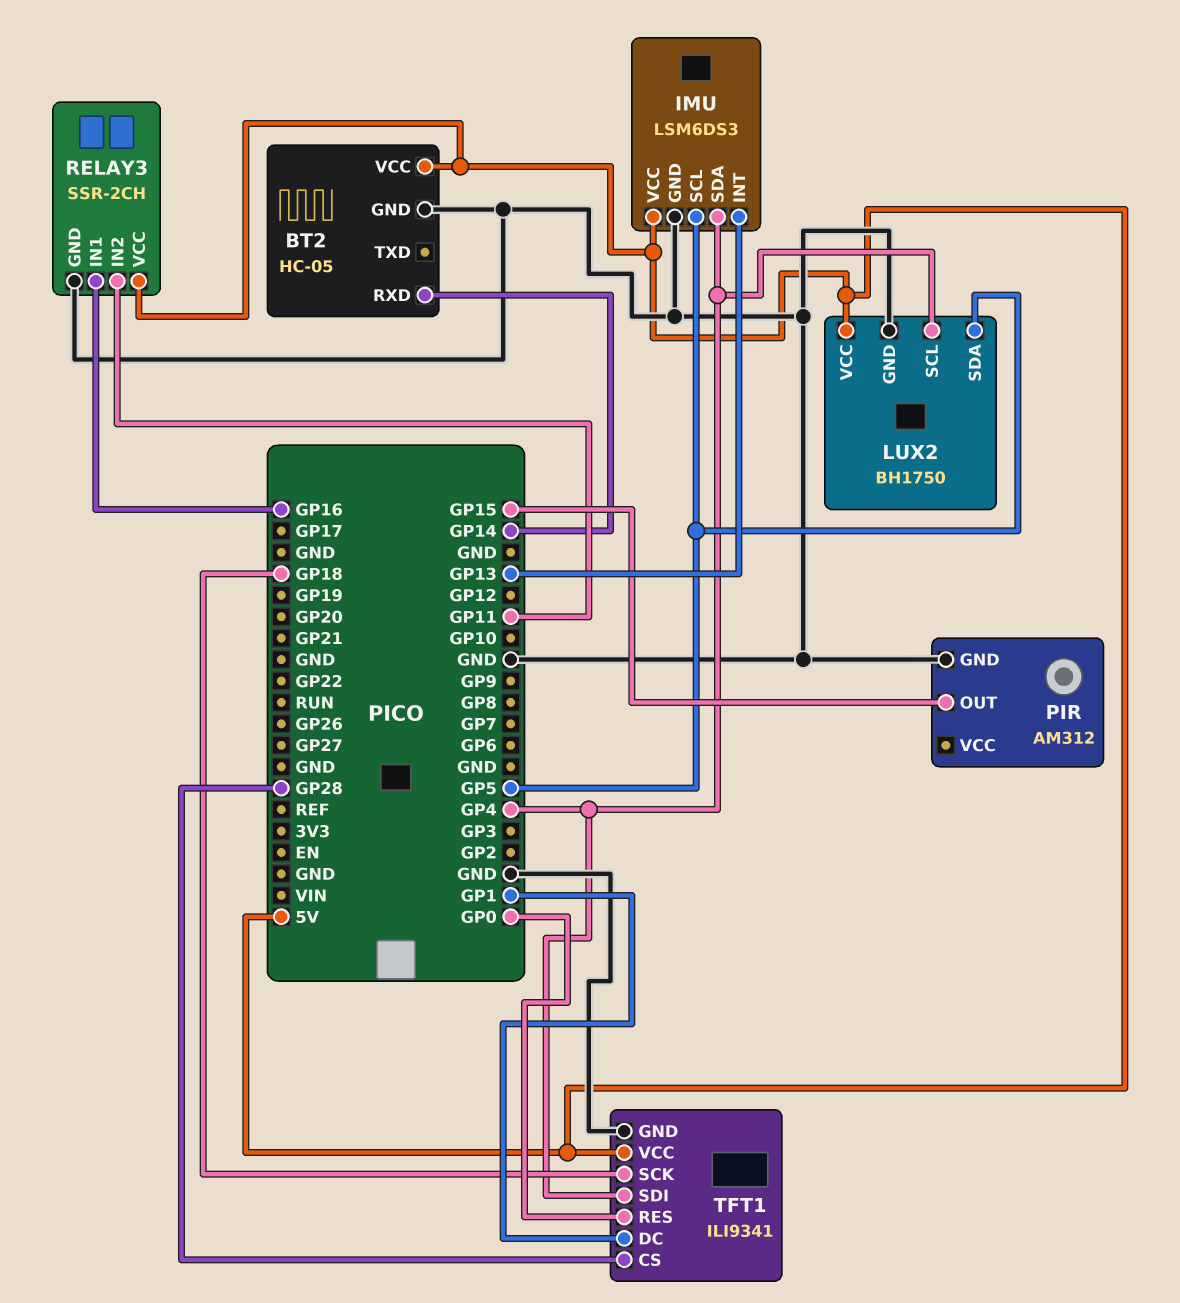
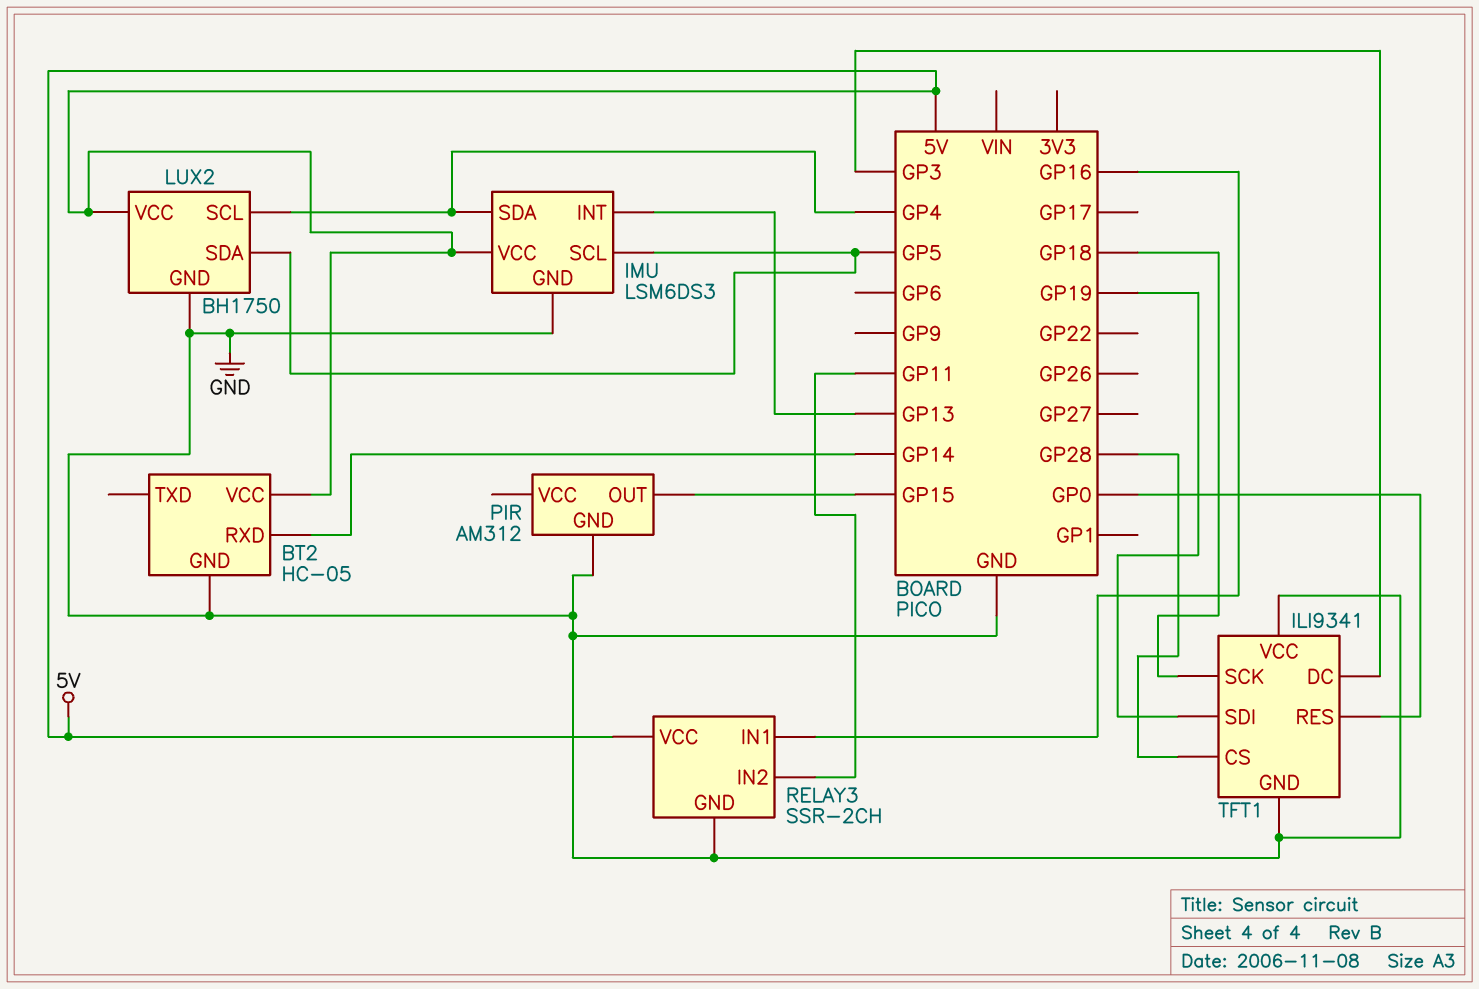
TFT1 pin DC: GP1 -> GP3
TFT1 pin SDI: GP4 -> GP19
TFT1 pin VCC: 5V -> GND

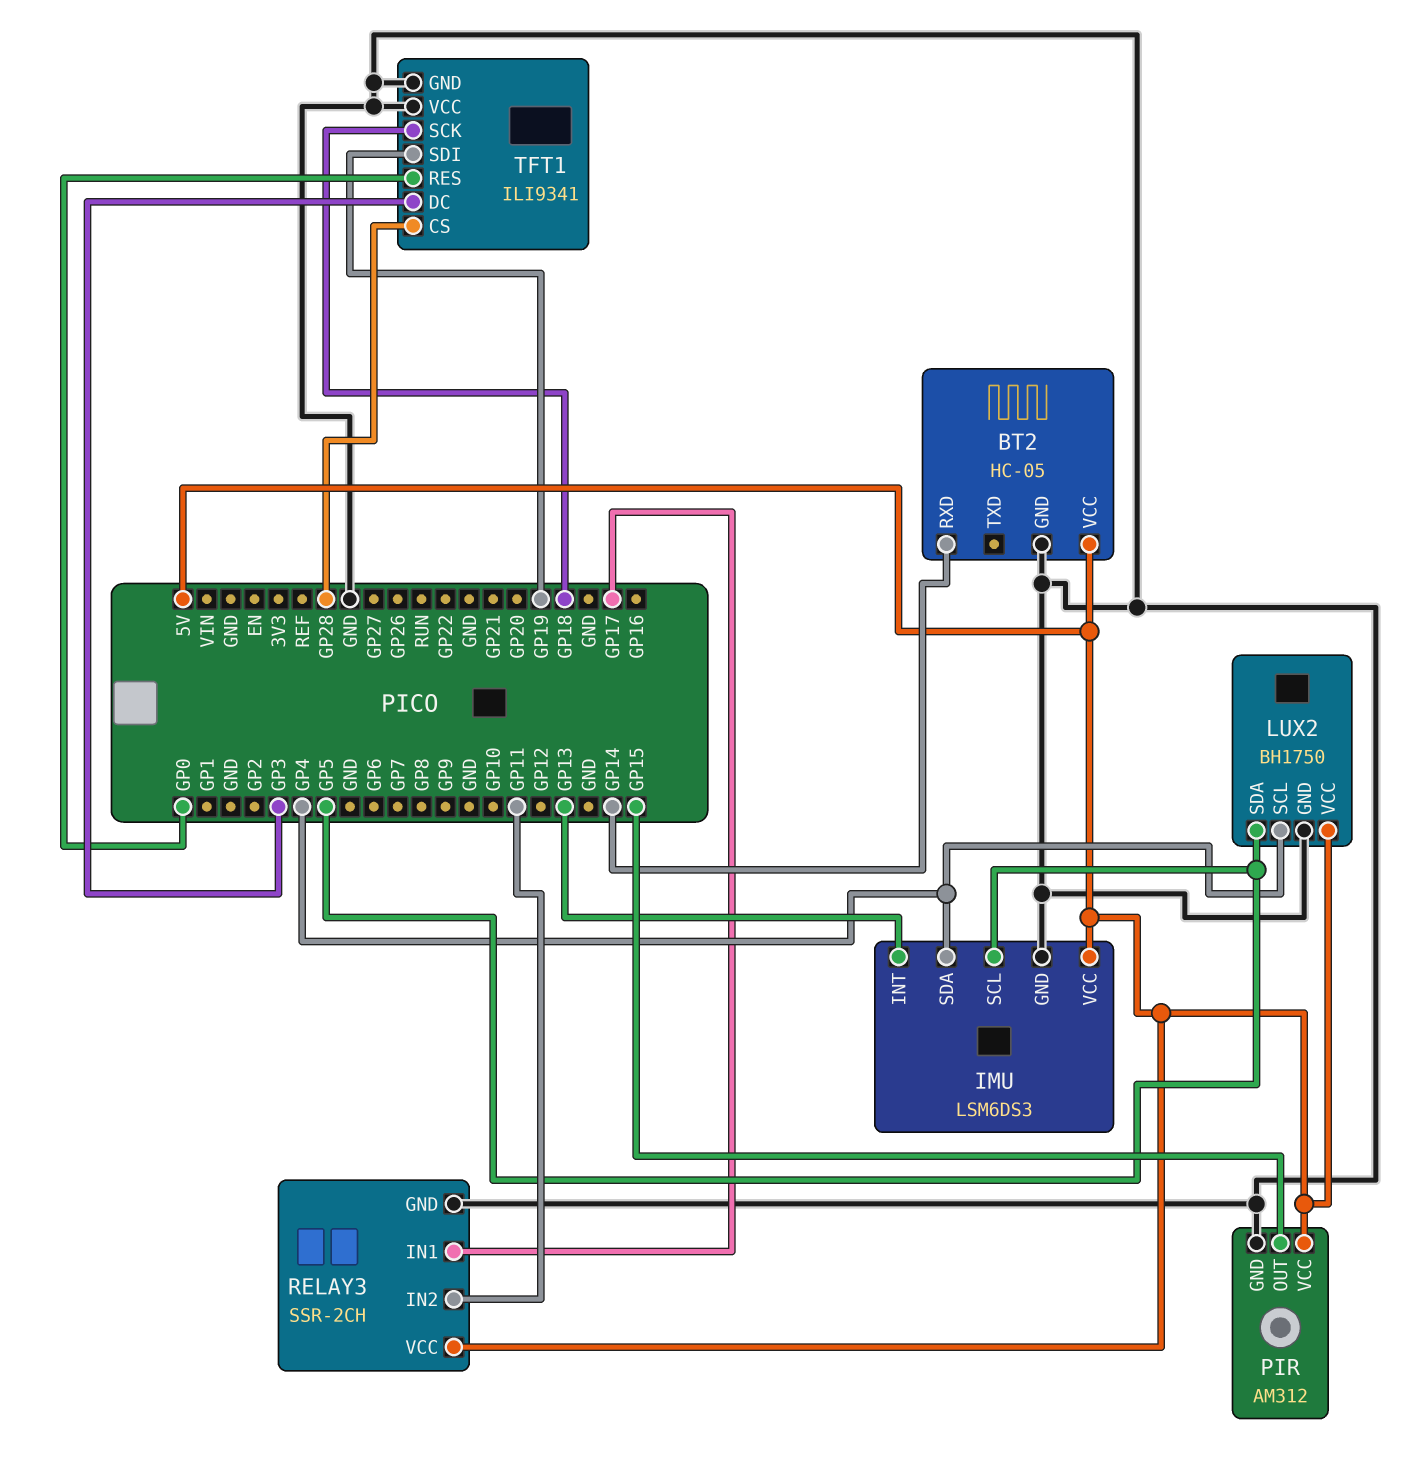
PIR pin VCC: none -> 5V
RELAY3 pin IN1: GP16 -> GP17

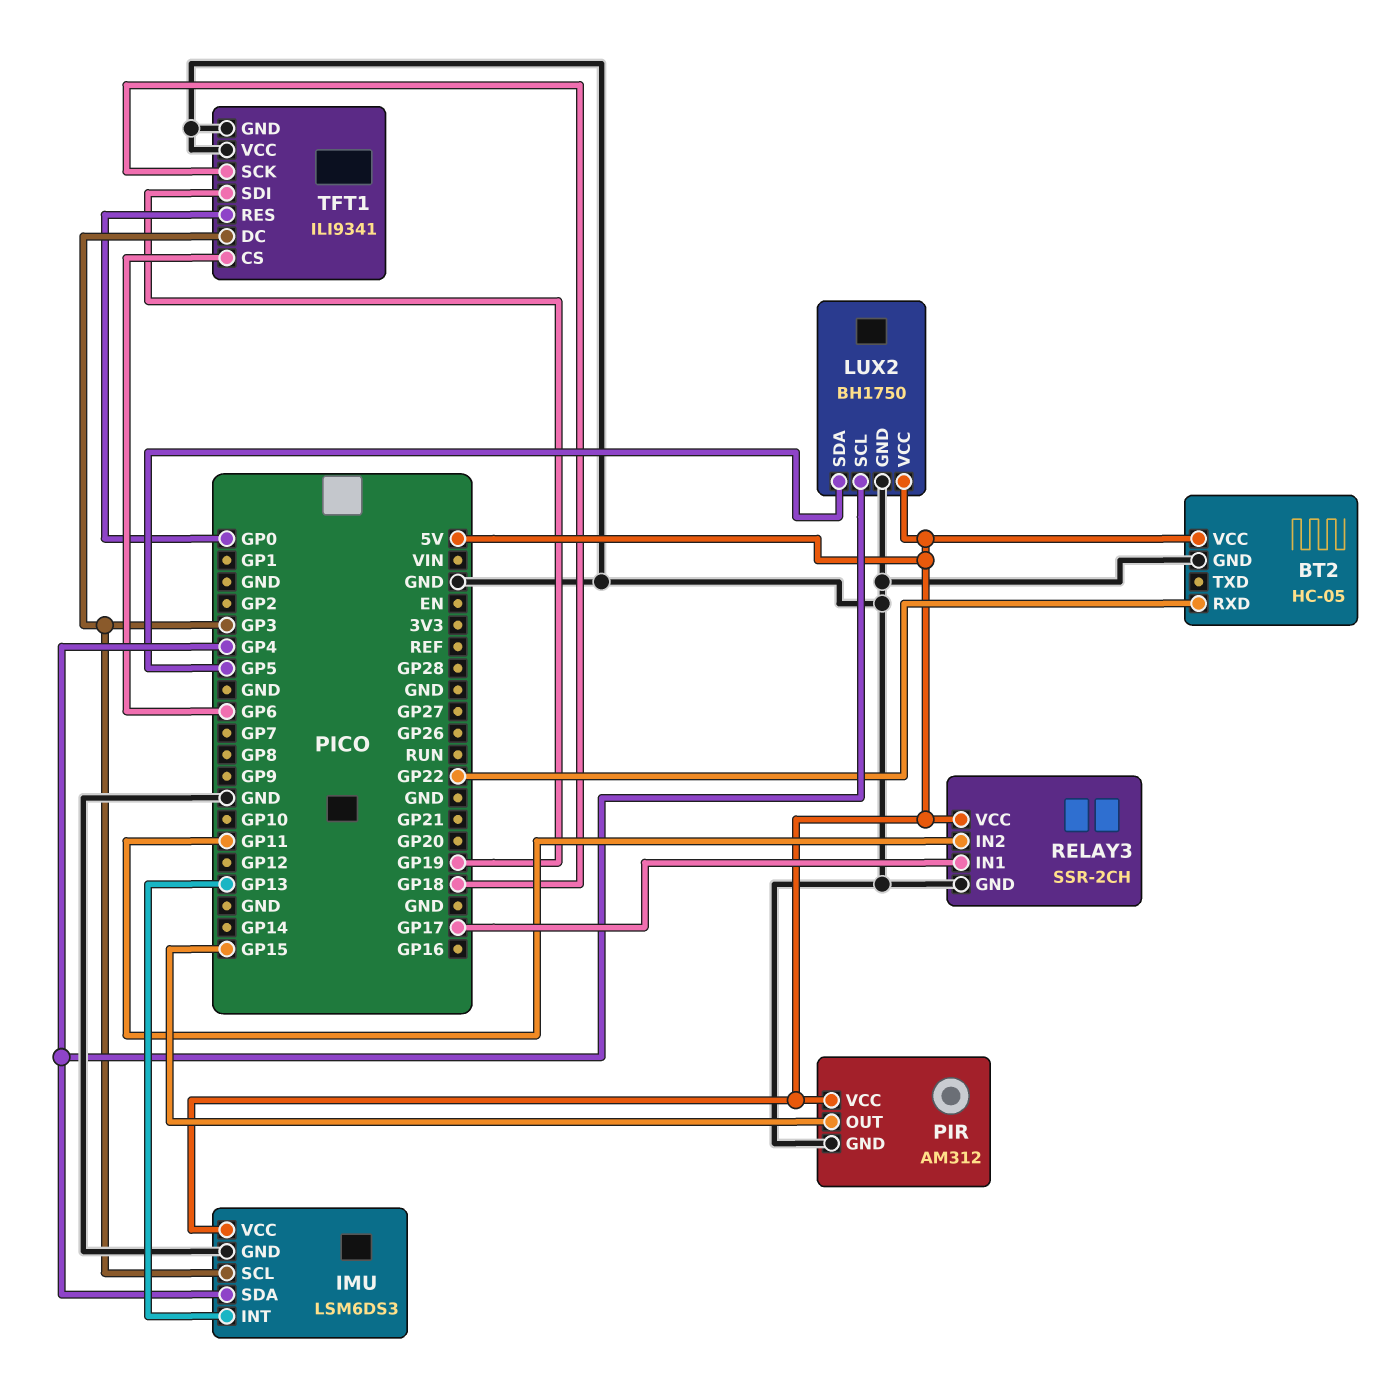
BT2 pin RXD: GP14 -> GP22
IMU pin SCL: GP5 -> GP3
TFT1 pin CS: GP28 -> GP6

